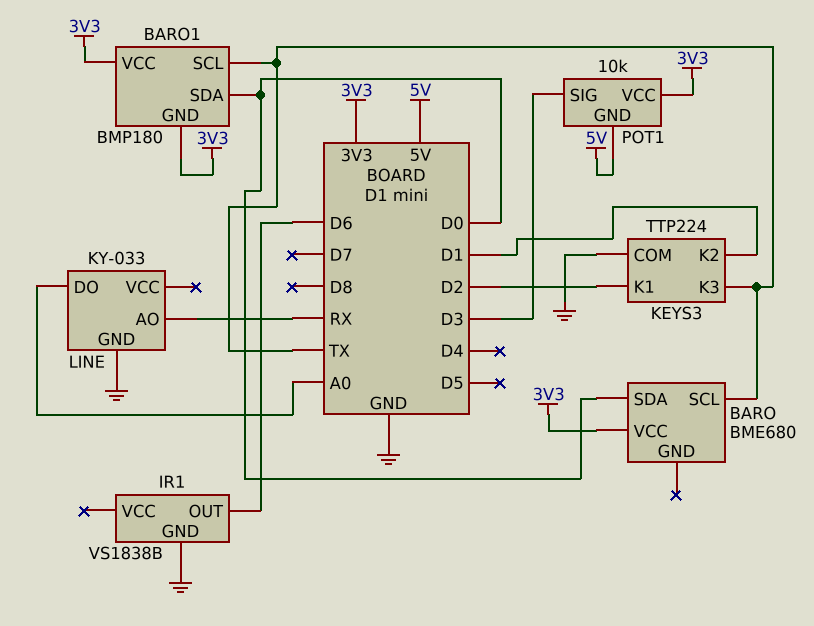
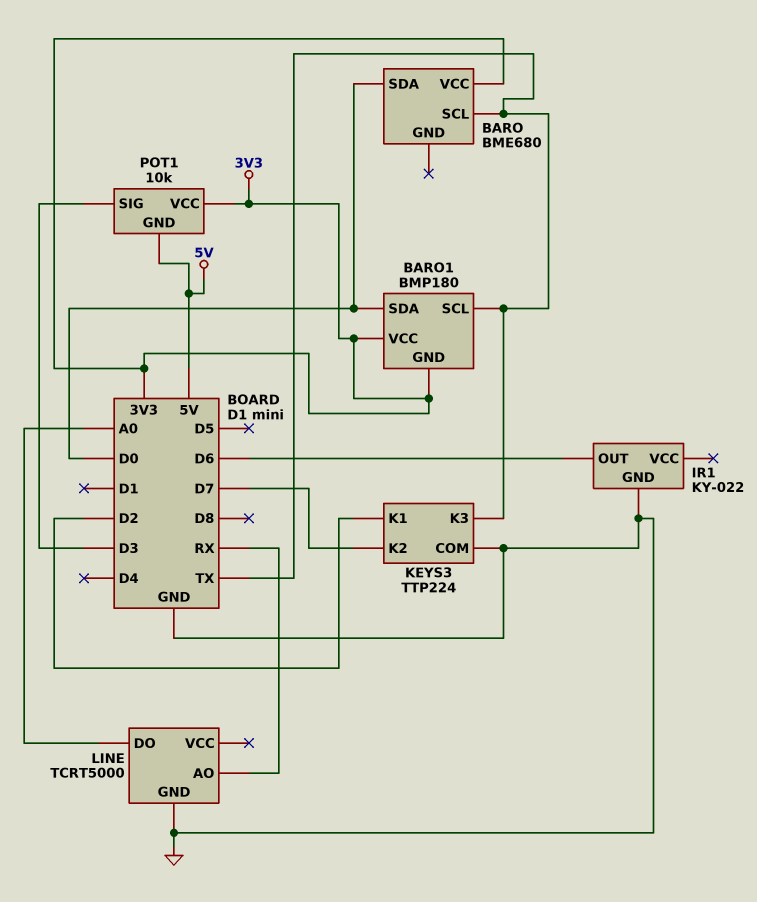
IR1: VS1838B -> KY-022
KEYS3 pin K2: D1 -> D7
LINE: KY-033 -> TCRT5000

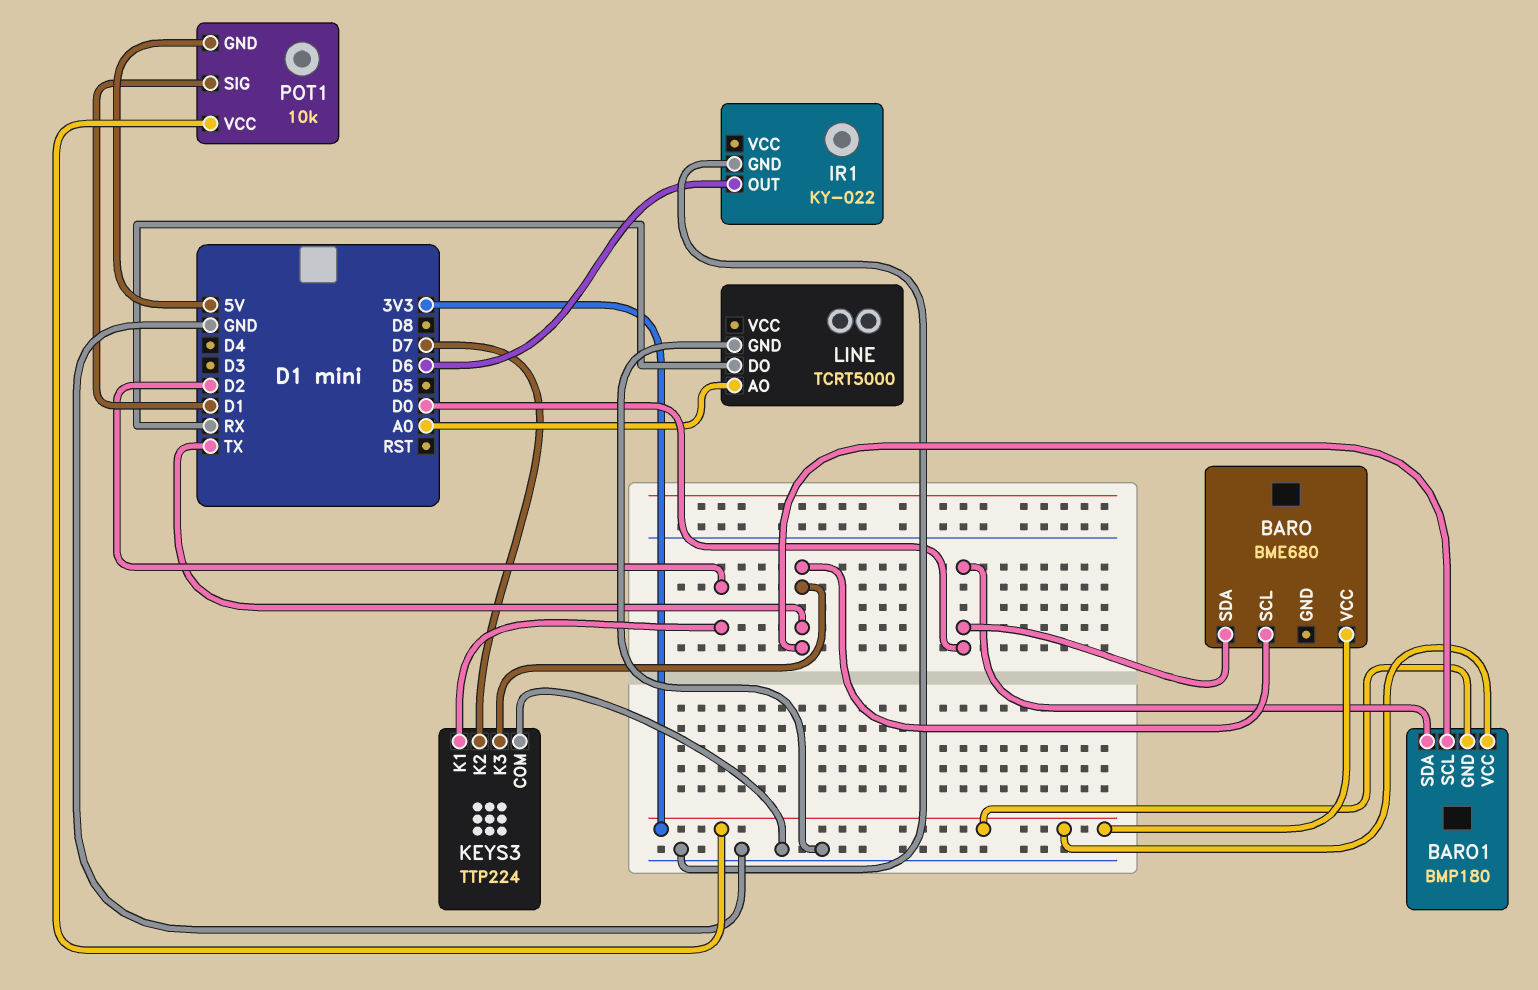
LINE pin AO: RX -> A0
LINE pin DO: A0 -> RX
POT1 pin SIG: D3 -> D1

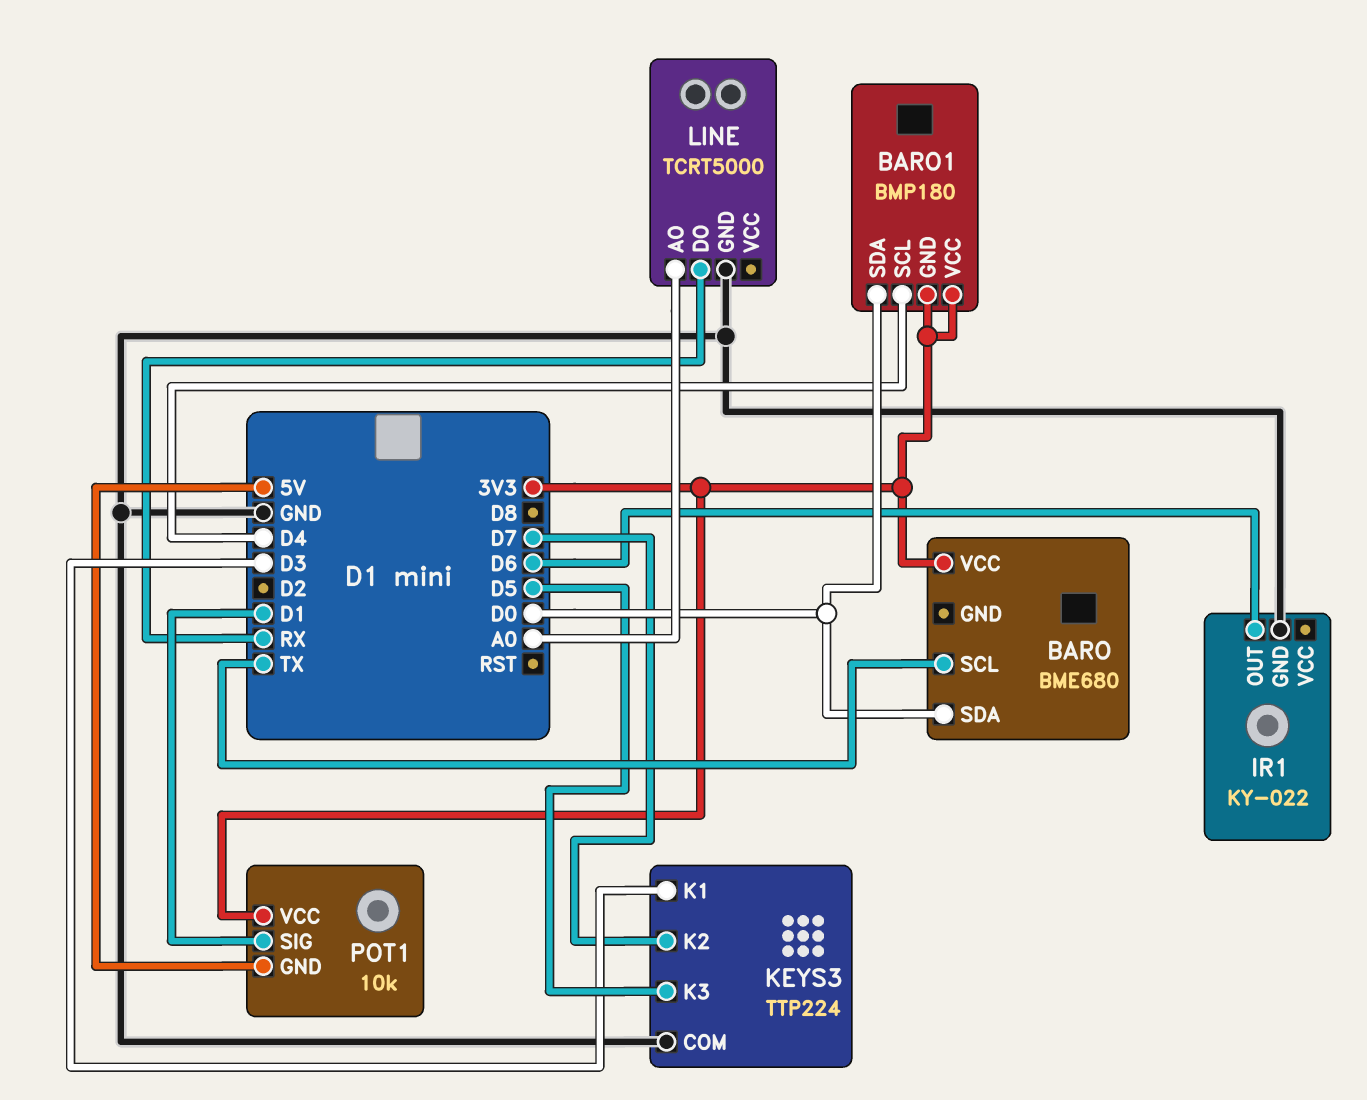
BARO1 pin SCL: TX -> D4
KEYS3 pin K1: D2 -> D3
KEYS3 pin K3: TX -> D5

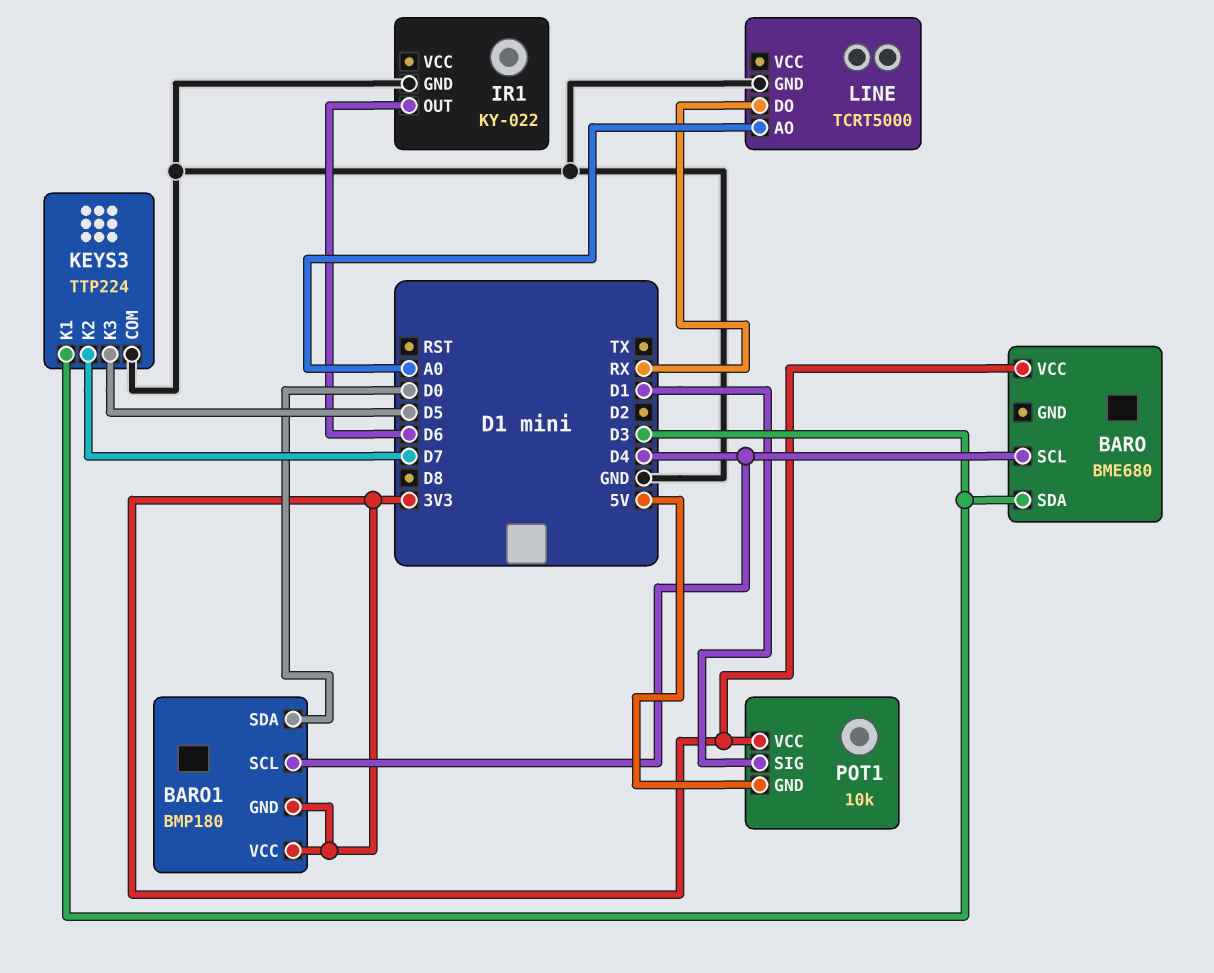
BARO pin SCL: TX -> D4
BARO pin SDA: D0 -> D3

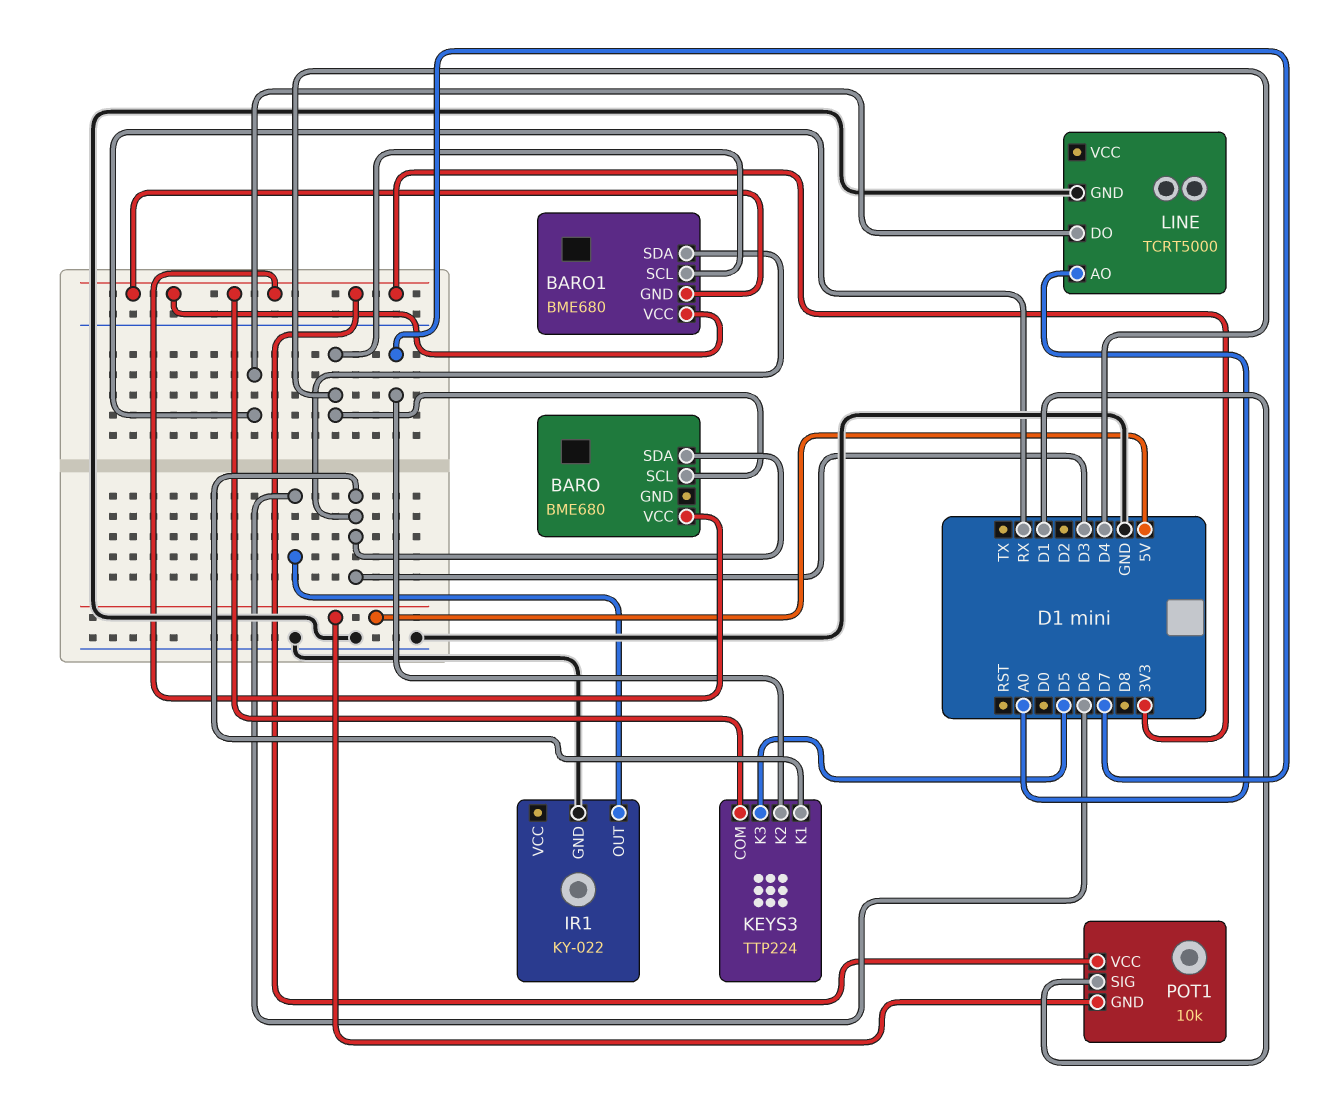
BARO1: BMP180 -> BME680
BARO1 pin SDA: D0 -> D3
KEYS3 pin COM: GND -> 3V3

